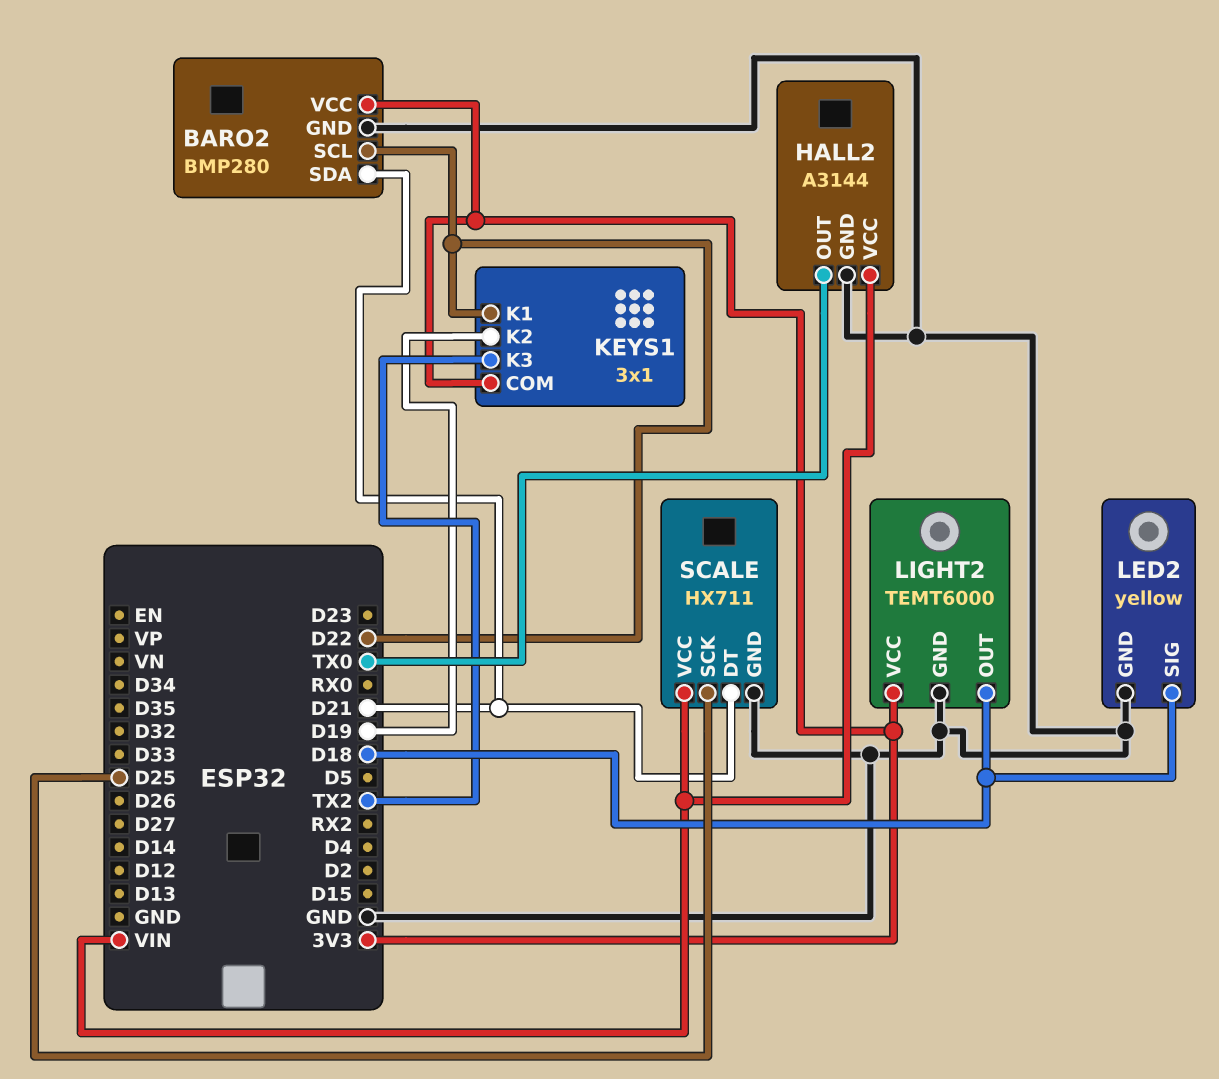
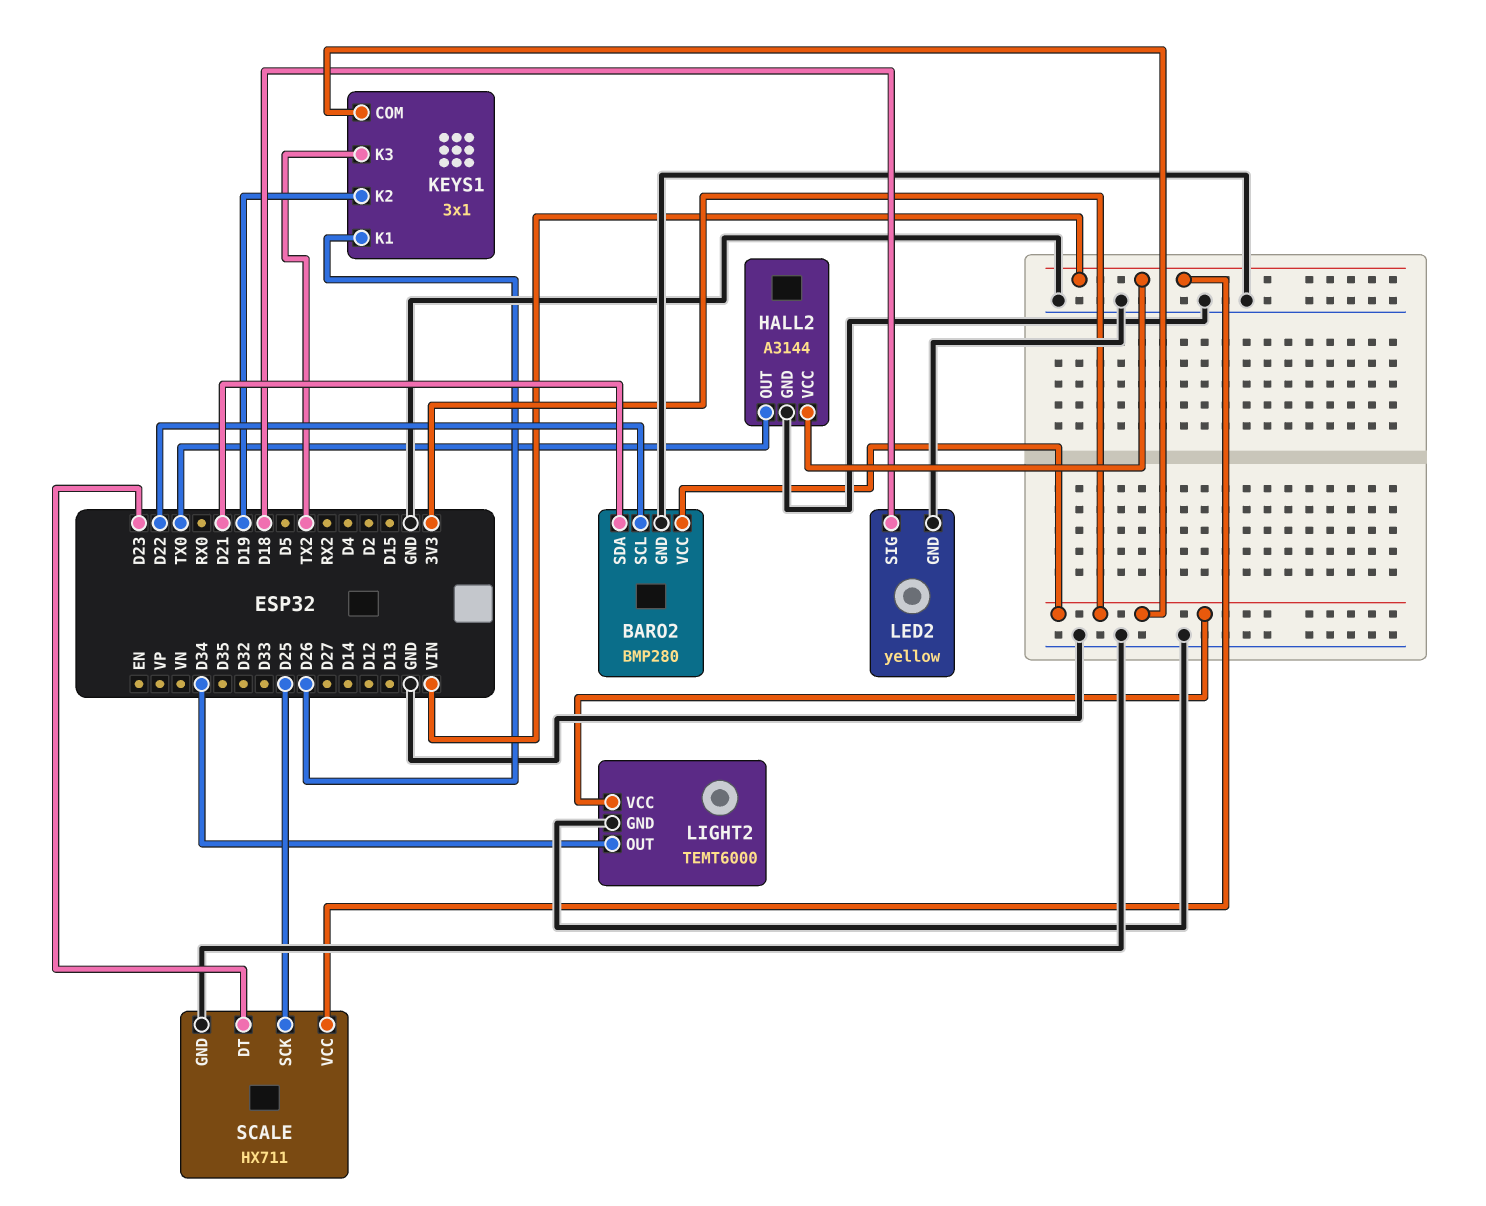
KEYS1 pin K1: D22 -> D26
LIGHT2 pin OUT: D18 -> D34
SCALE pin DT: D21 -> D23

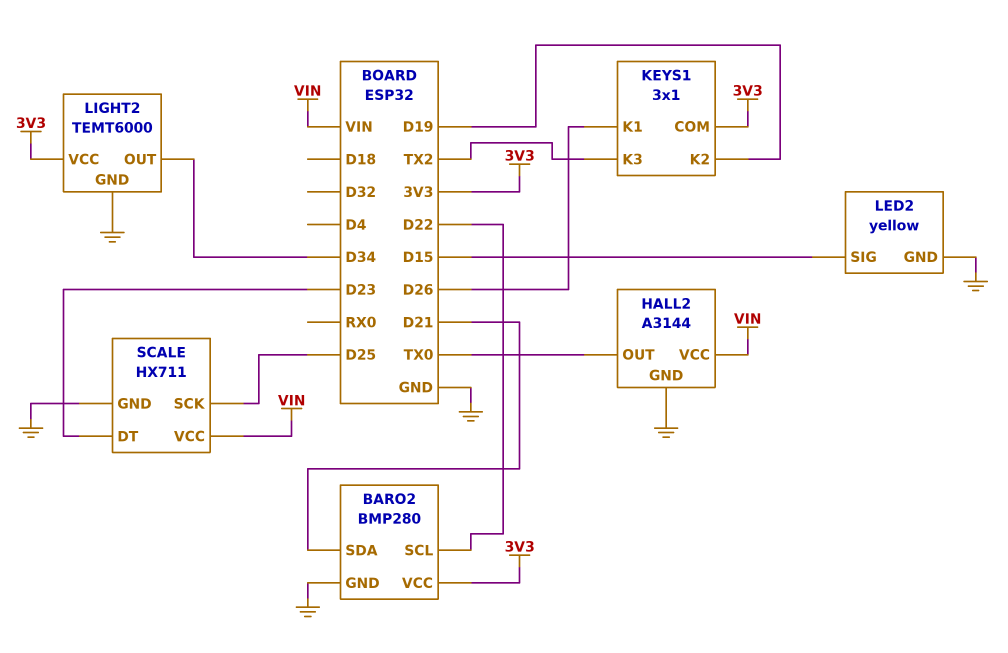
LED2 pin SIG: D18 -> D15

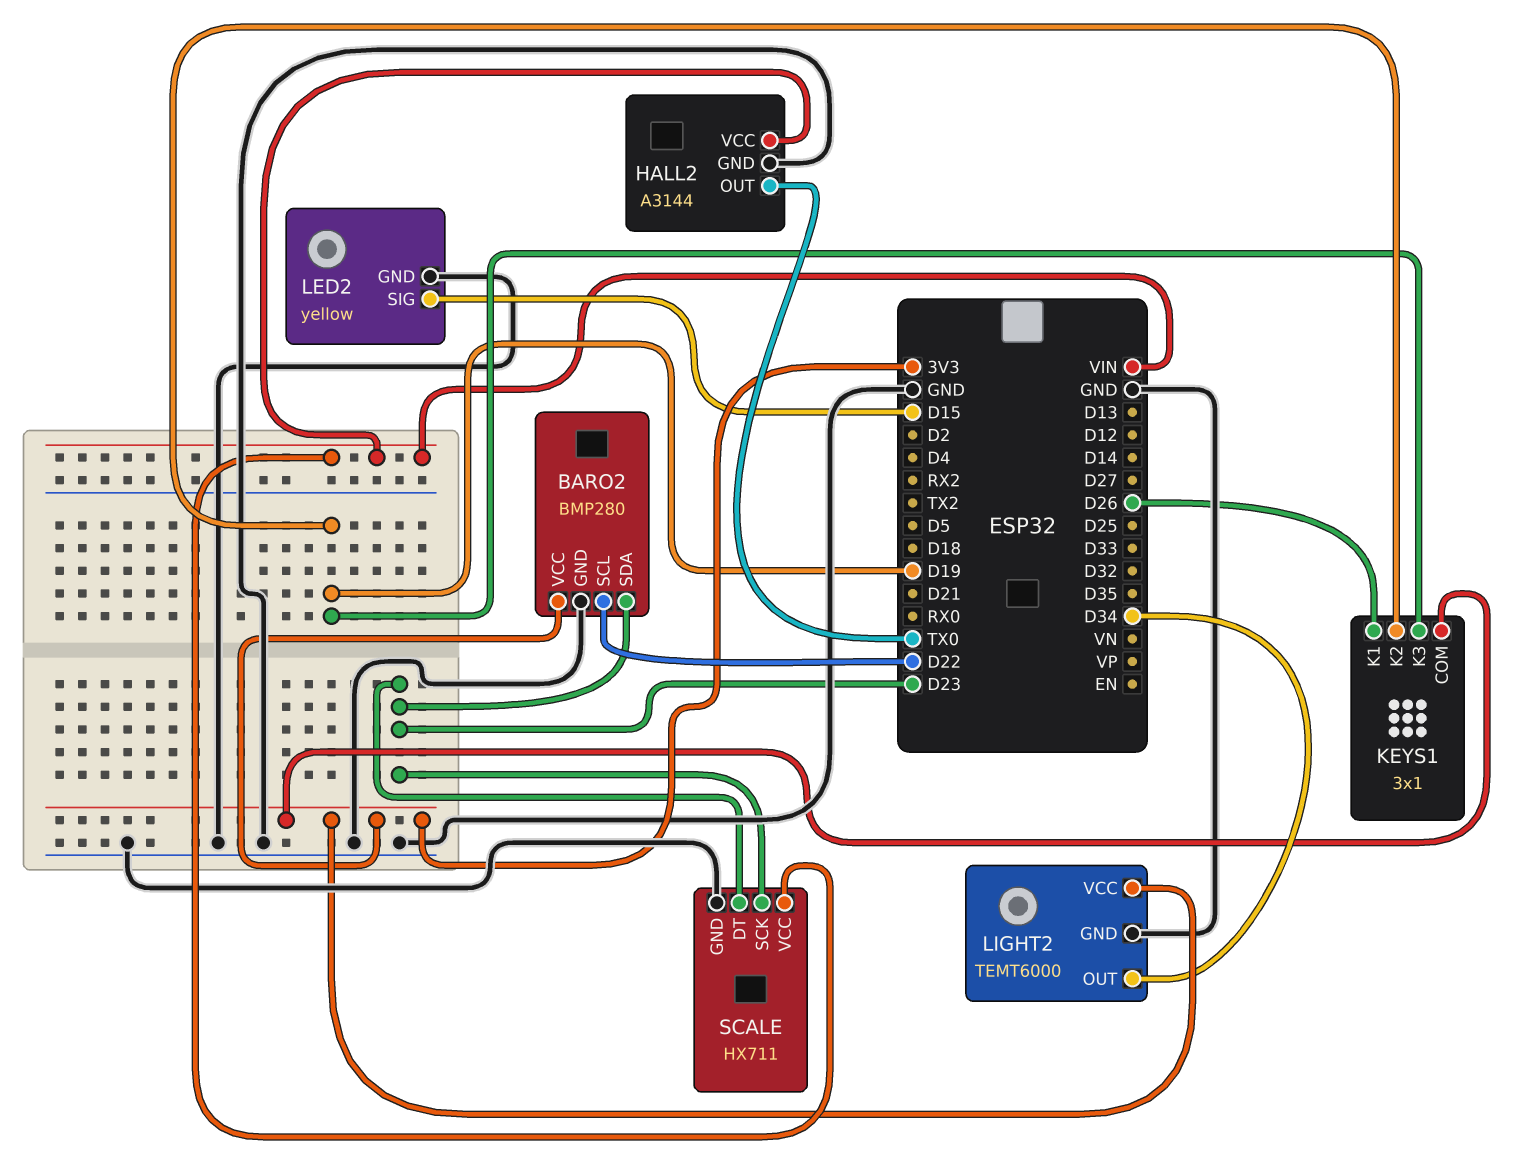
BARO2 pin SDA: D21 -> D23
KEYS1 pin K3: TX2 -> D19
SCALE pin SCK: D25 -> D23

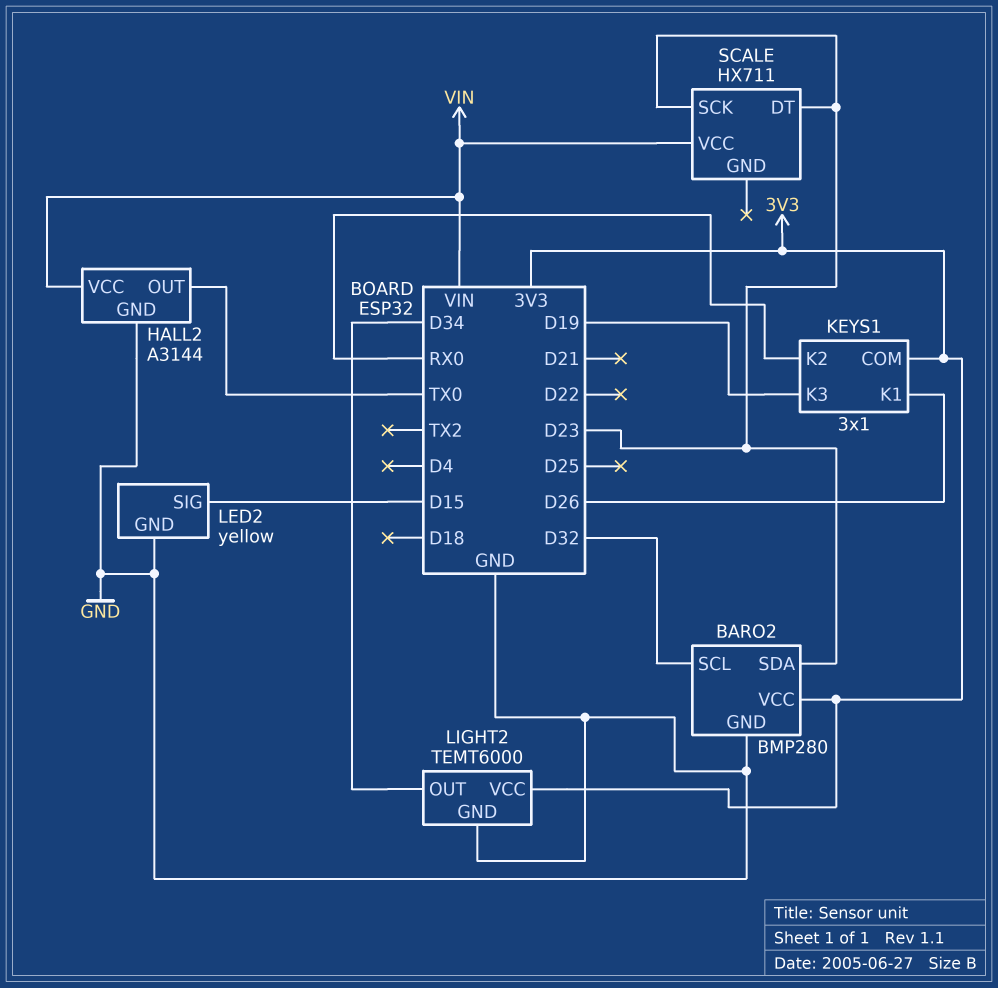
BARO2 pin SCL: D22 -> D32
KEYS1 pin K2: D19 -> RX0
SCALE pin GND: GND -> none

